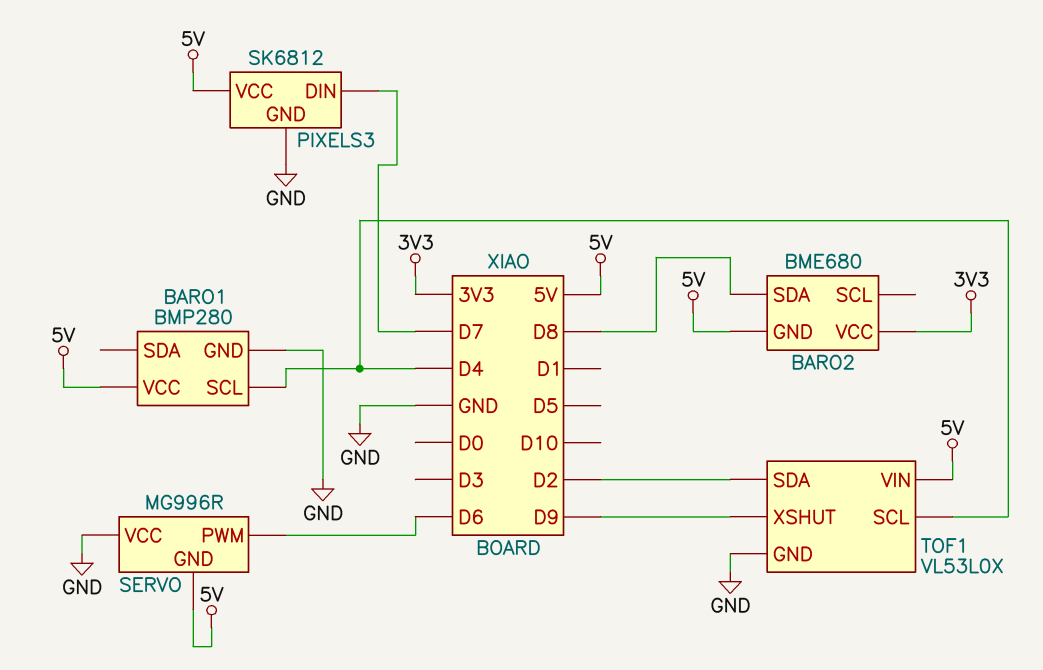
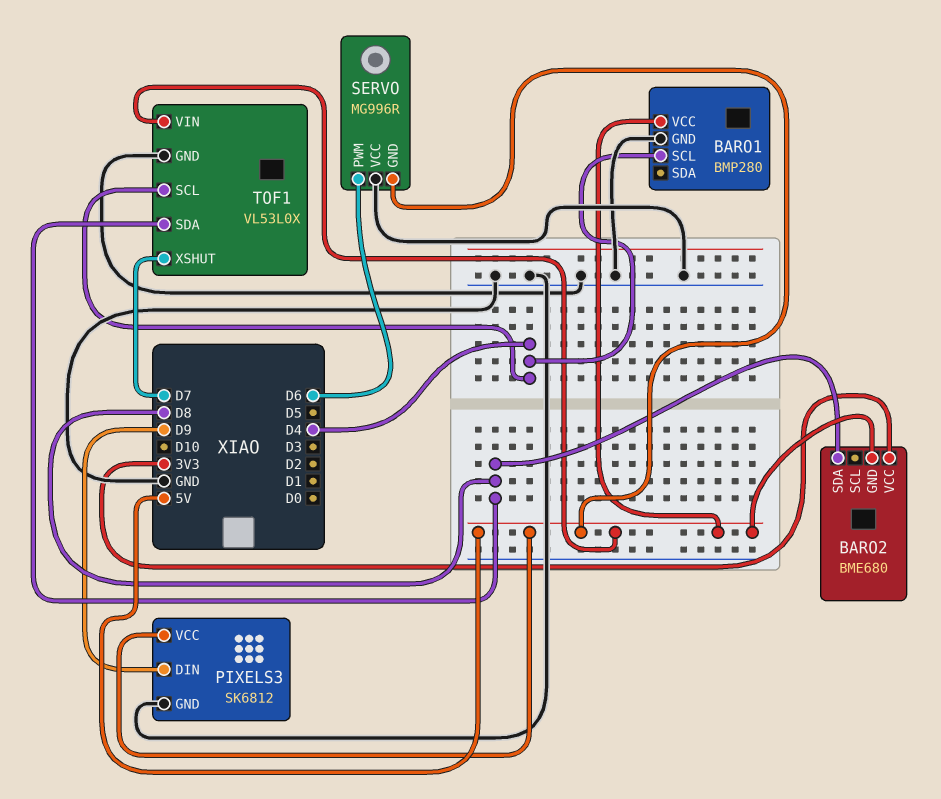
PIXELS3 pin DIN: D7 -> D9
TOF1 pin SDA: D2 -> D8
TOF1 pin XSHUT: D9 -> D7

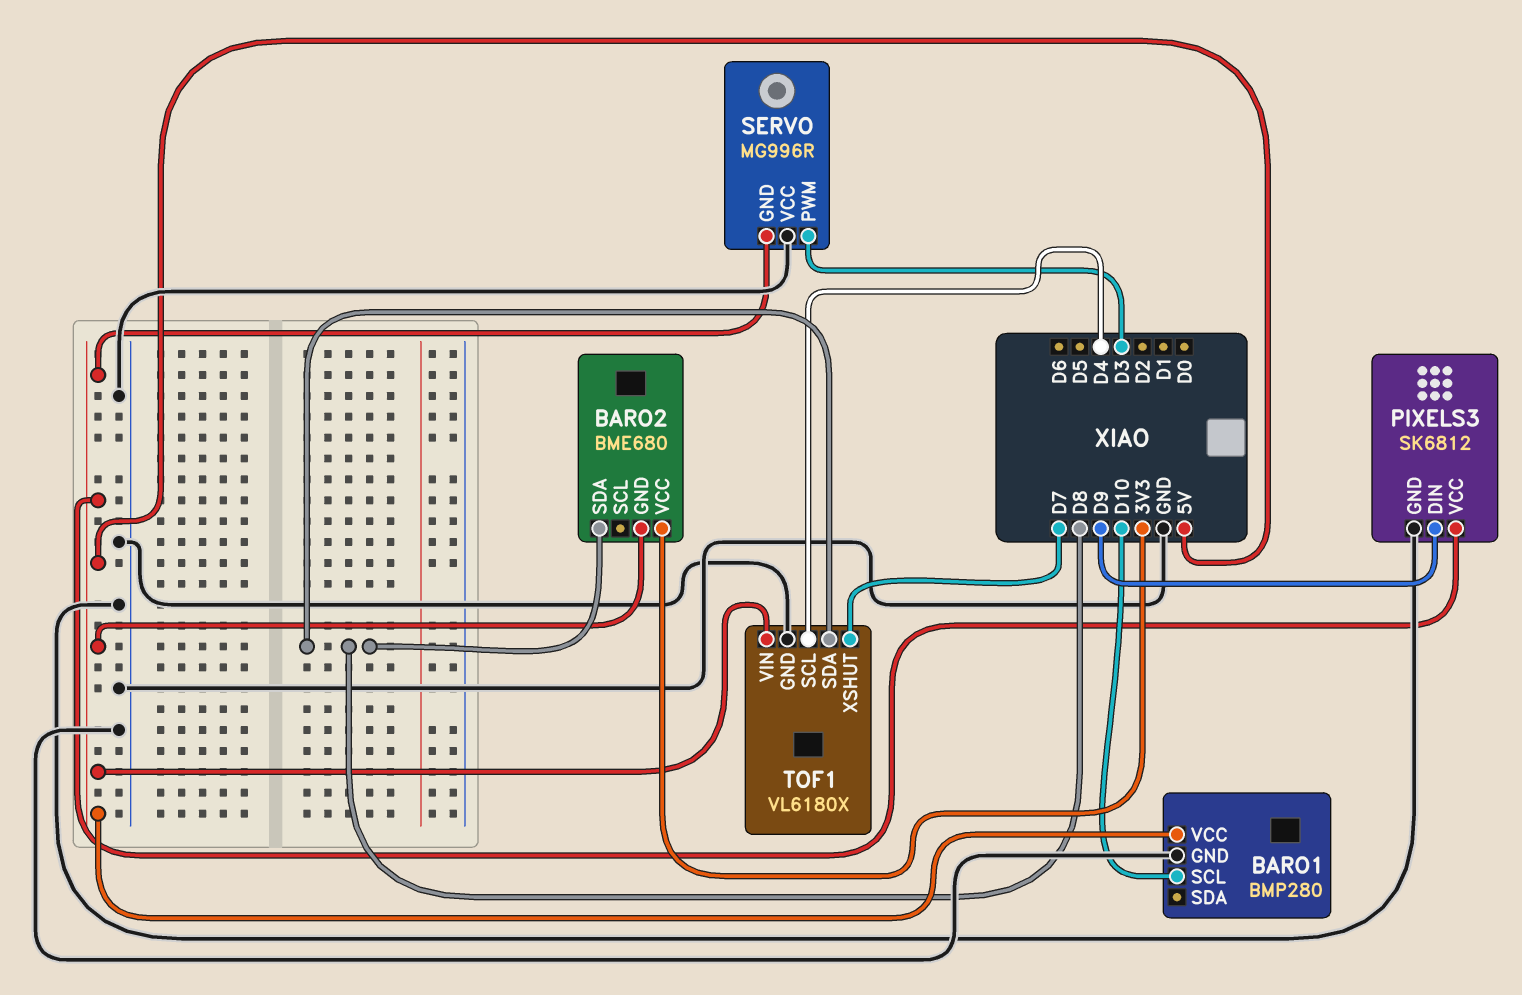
BARO1 pin SCL: D4 -> D10
SERVO pin PWM: D6 -> D3
TOF1: VL53L0X -> VL6180X

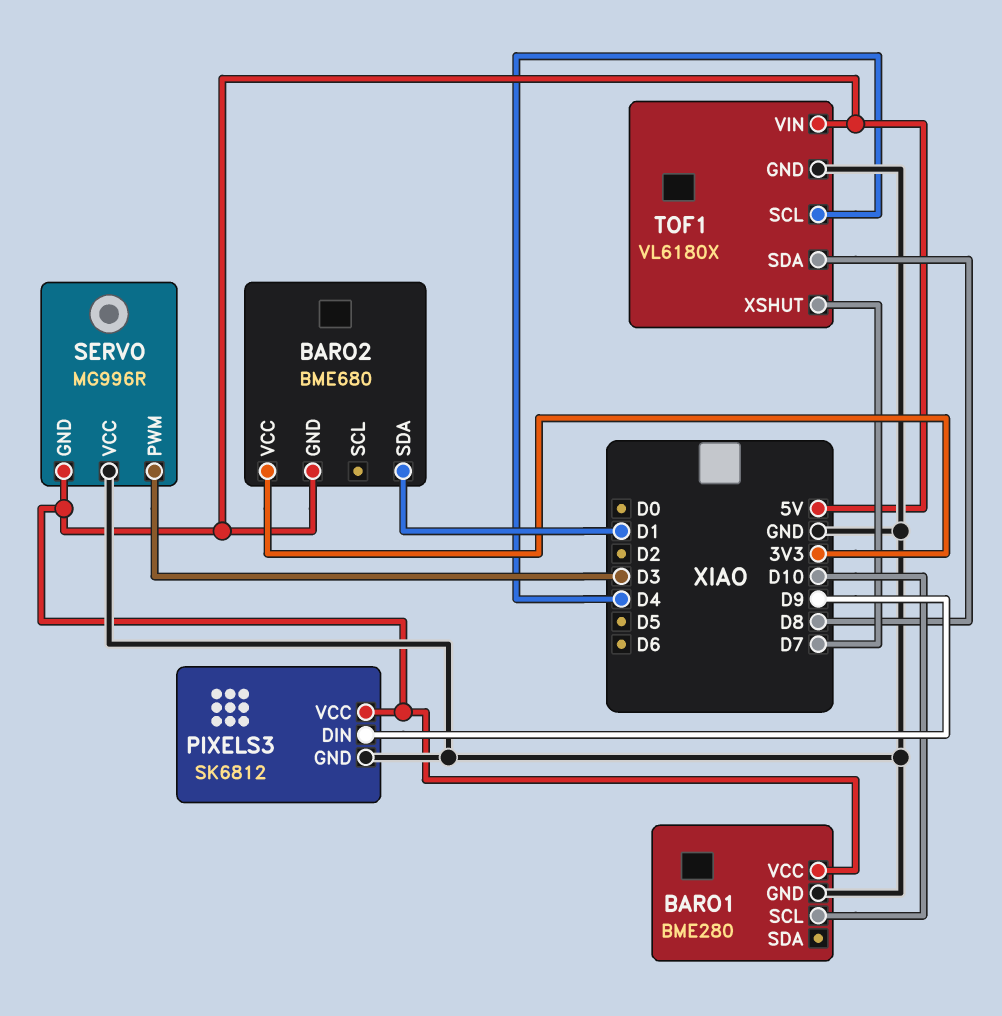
BARO1: BMP280 -> BME280
BARO2 pin SDA: D8 -> D1

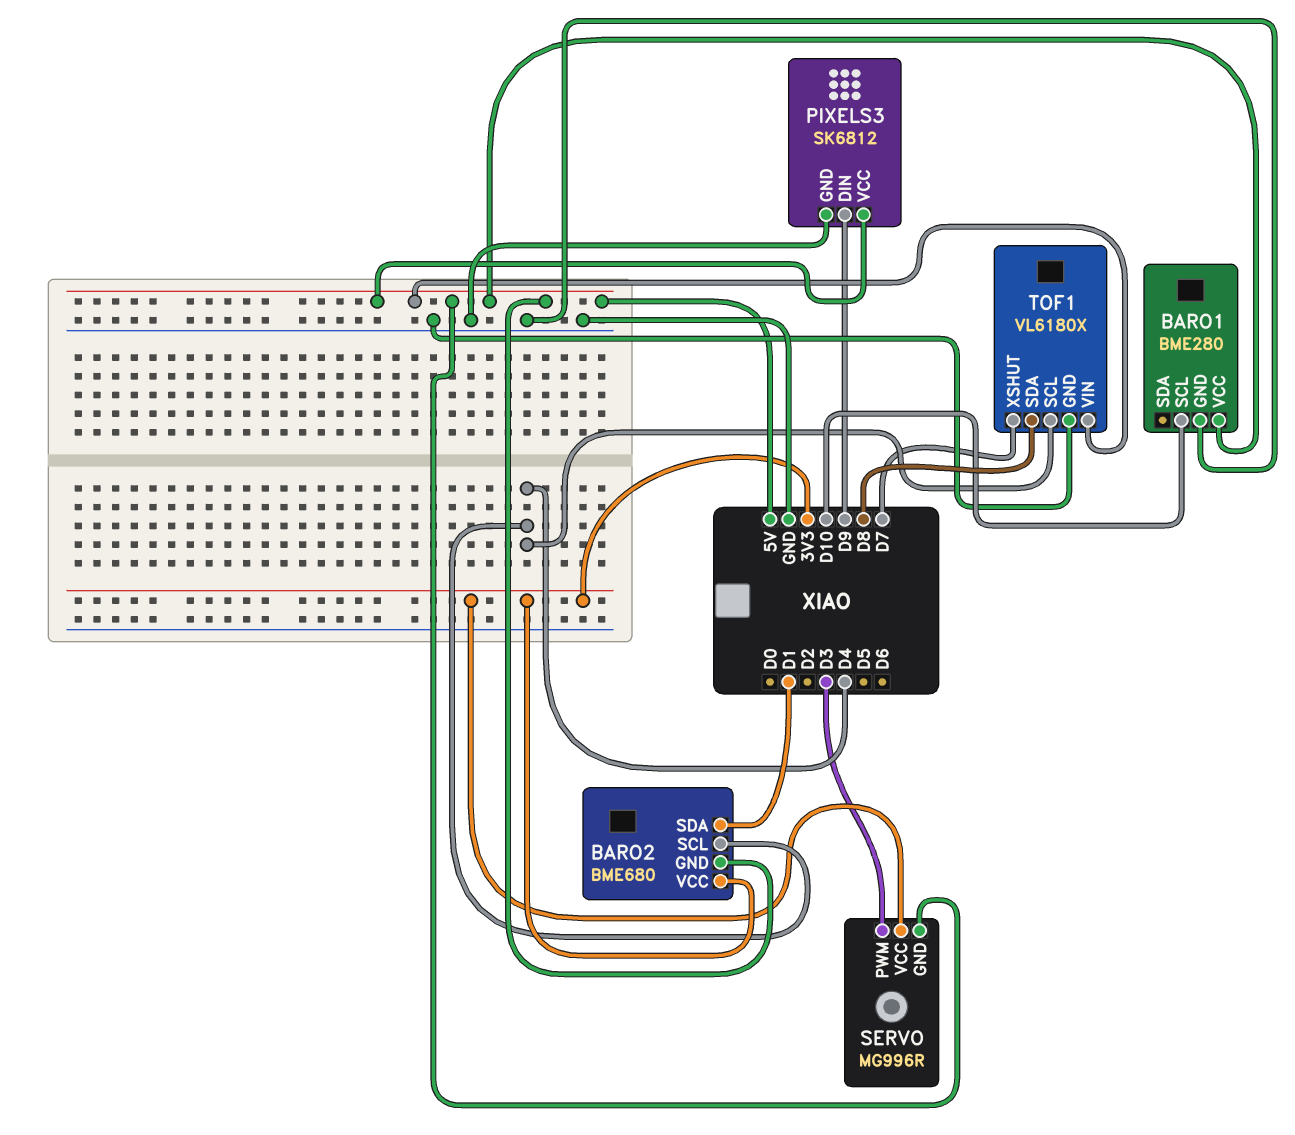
BARO2 pin SCL: none -> D4
SERVO pin VCC: GND -> 3V3

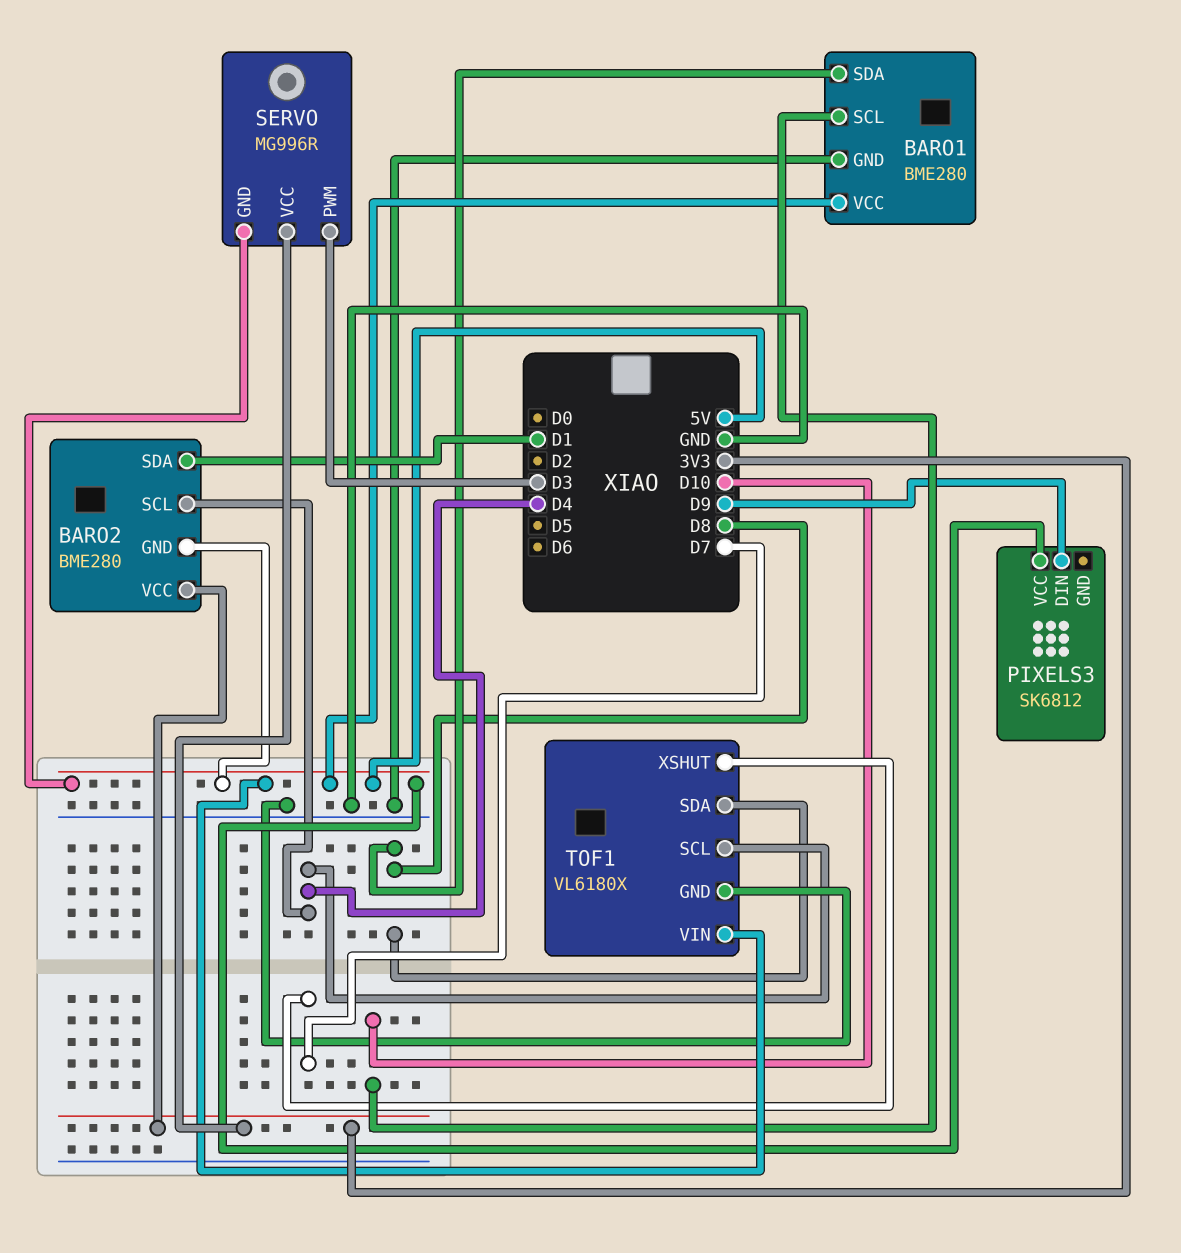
BARO1 pin SDA: none -> D8
BARO2: BME680 -> BME280
PIXELS3 pin GND: GND -> none

